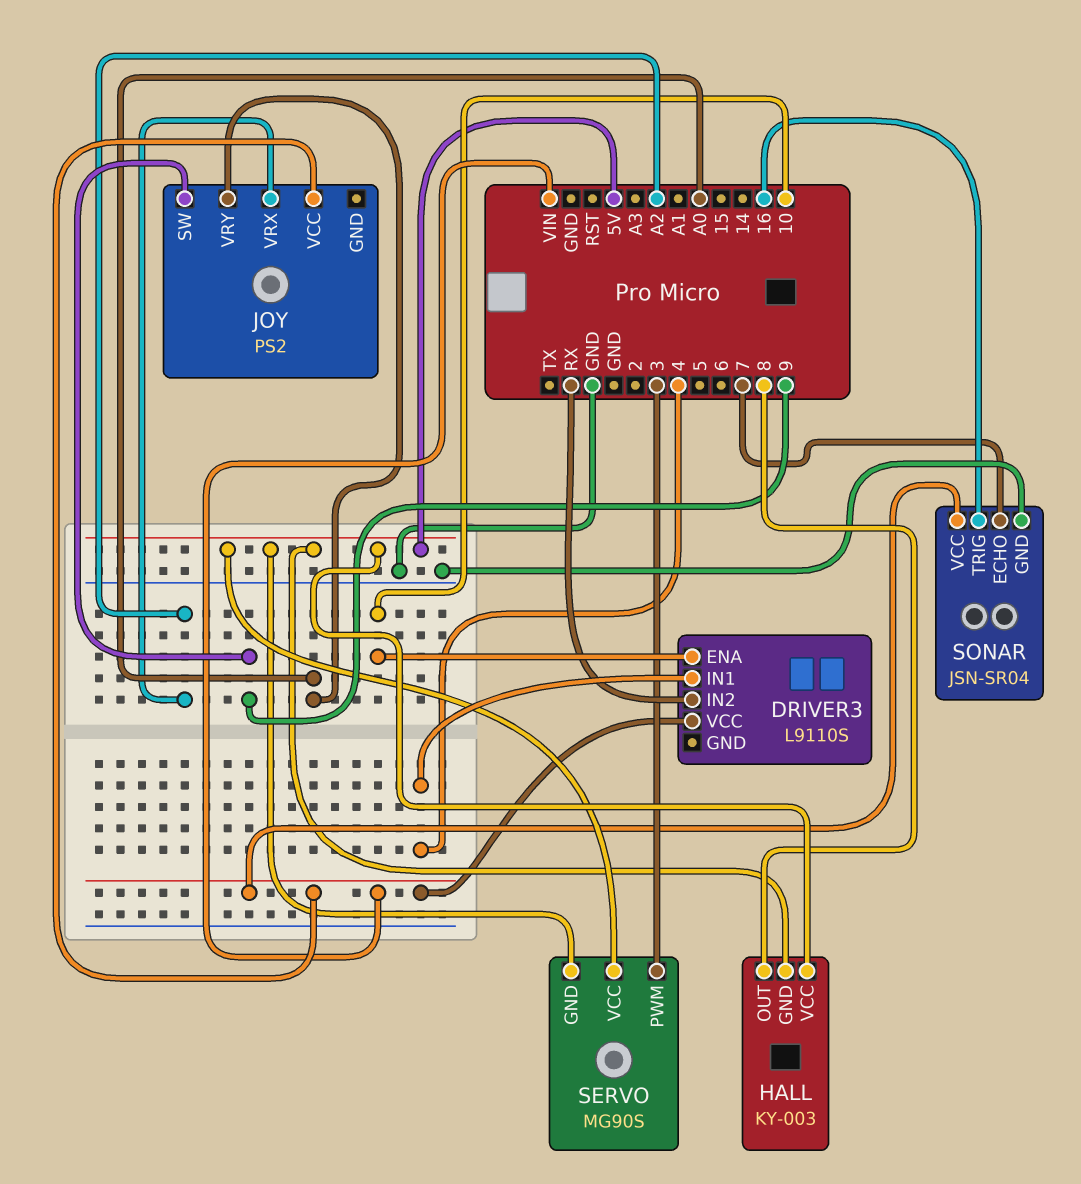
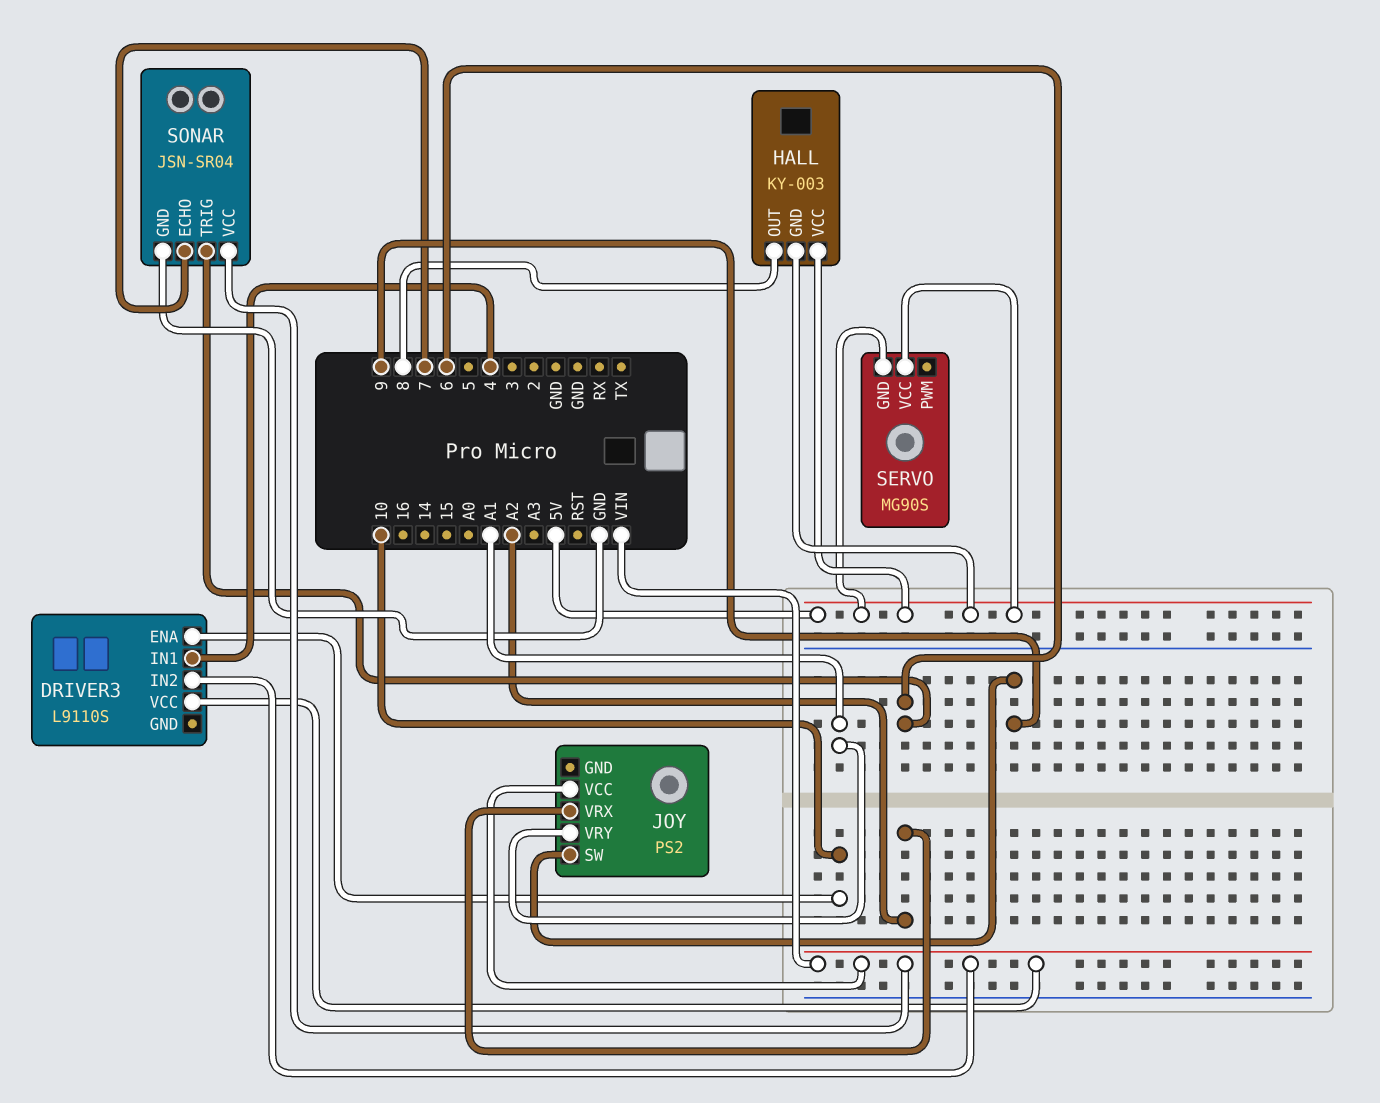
DRIVER3 pin IN2: RX -> VIN
JOY pin VRY: A0 -> A1
SERVO pin PWM: 3 -> none
SONAR pin TRIG: 16 -> 6

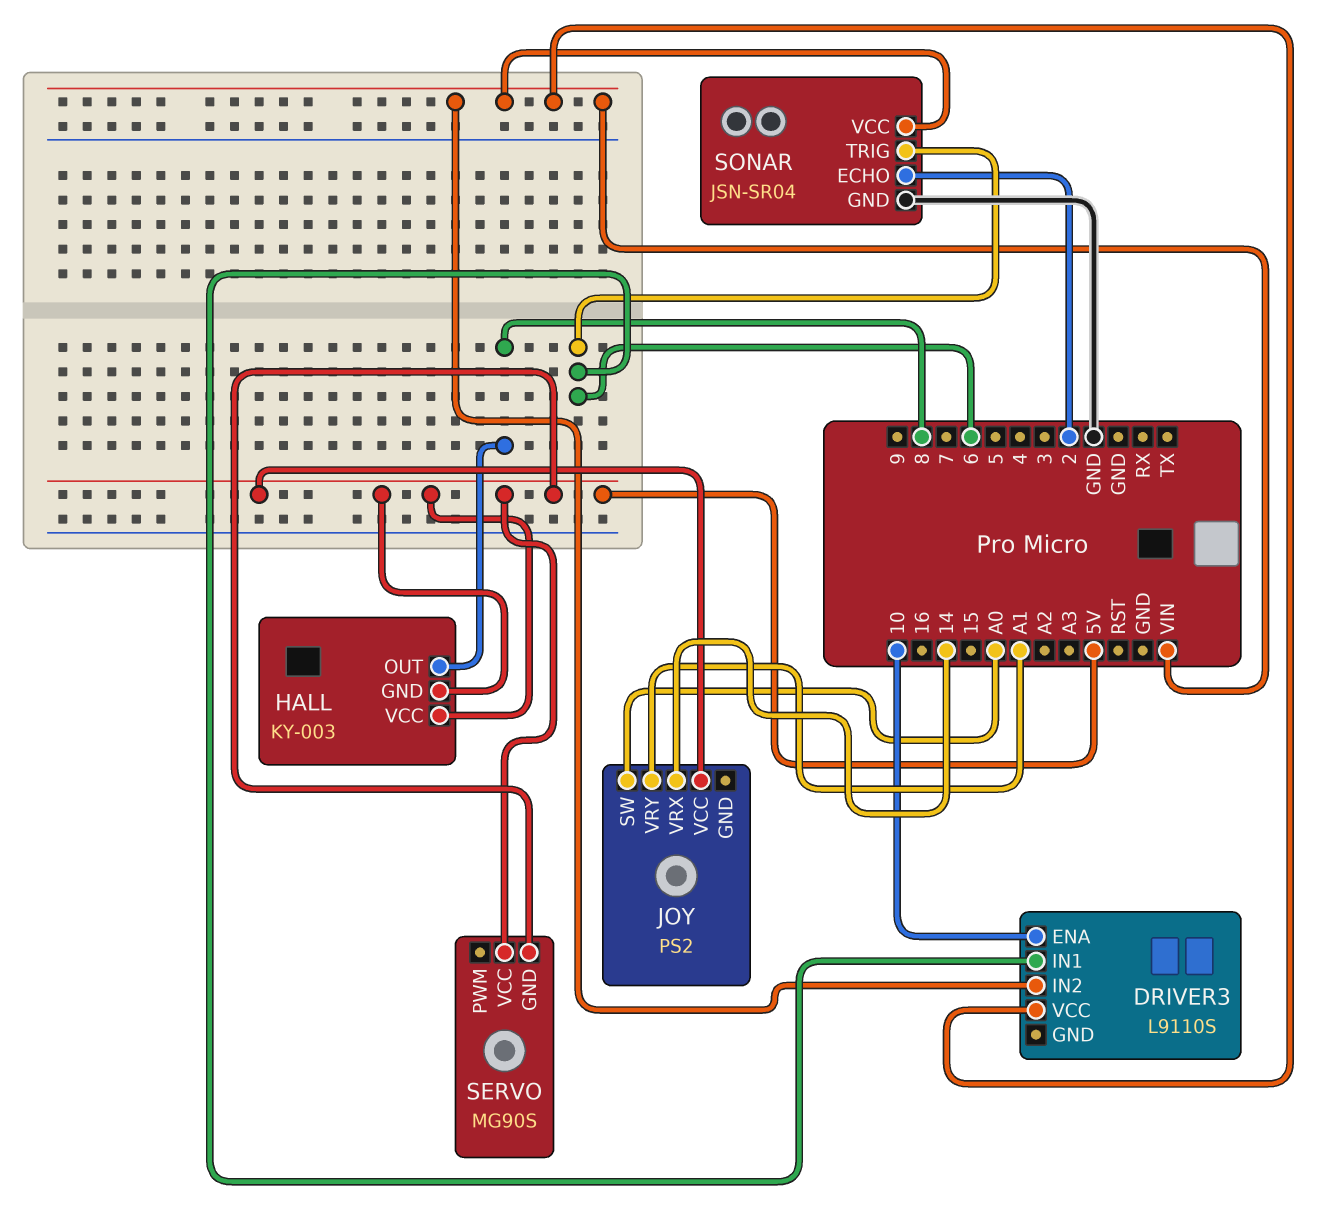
DRIVER3 pin IN1: 4 -> 6
JOY pin SW: 9 -> A0
JOY pin VCC: VIN -> 5V
JOY pin VRX: A2 -> 14
SONAR pin ECHO: 7 -> 2

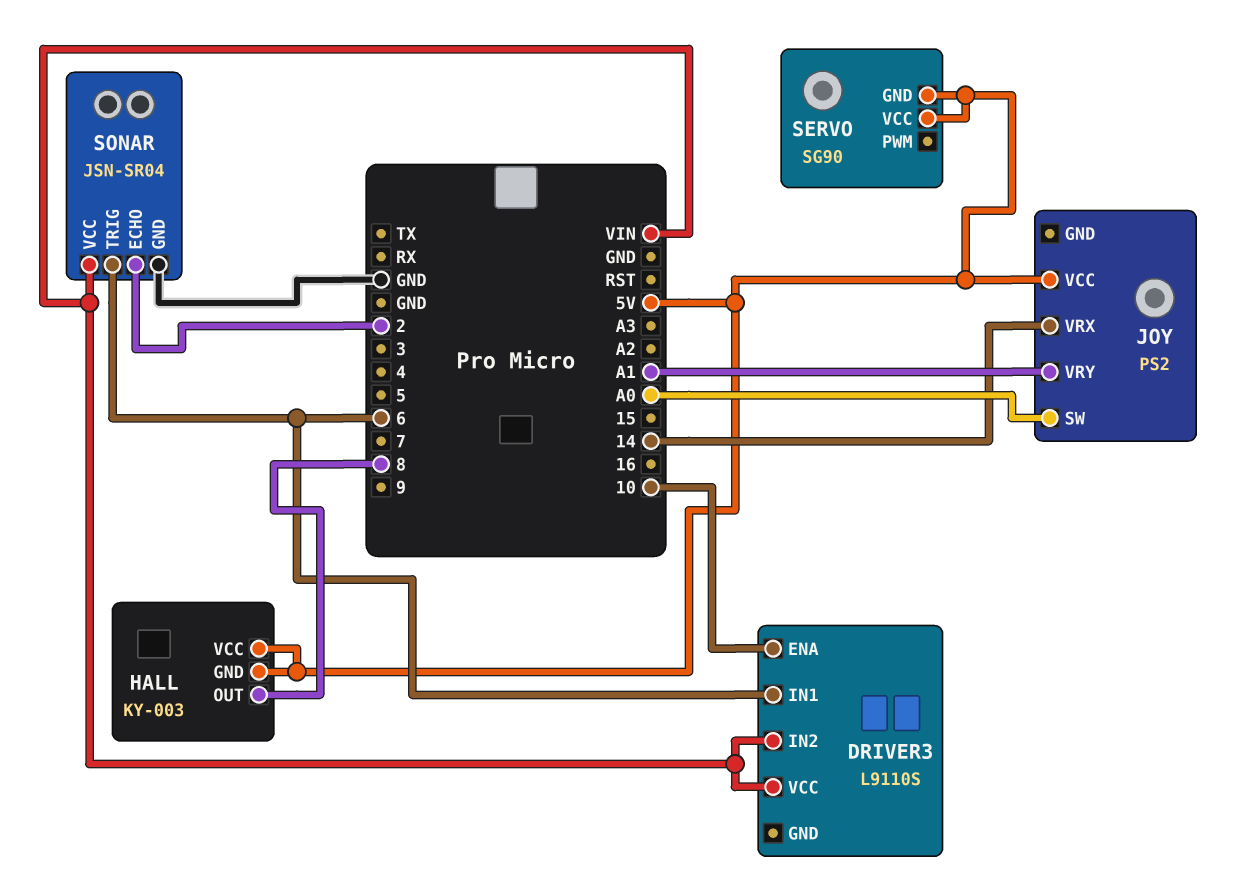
SERVO: MG90S -> SG90

